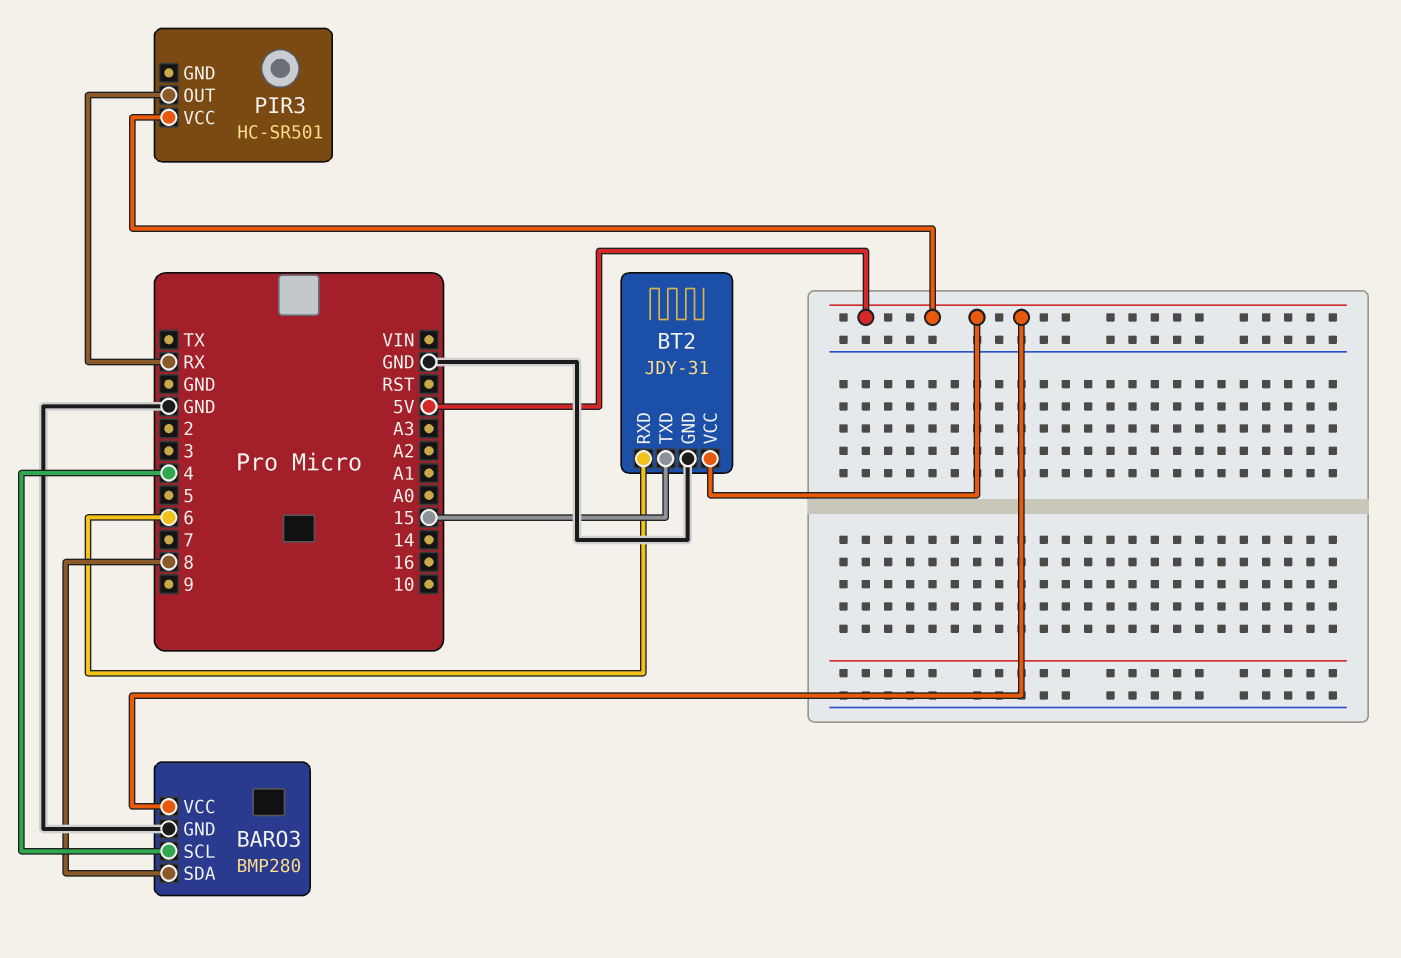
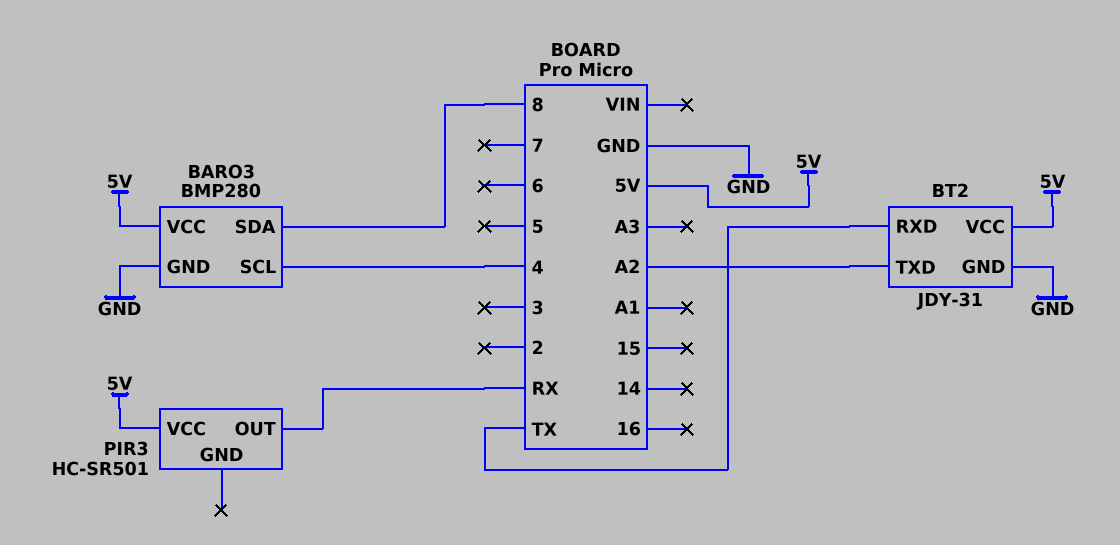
BT2 pin RXD: 6 -> TX
BT2 pin TXD: 15 -> A2

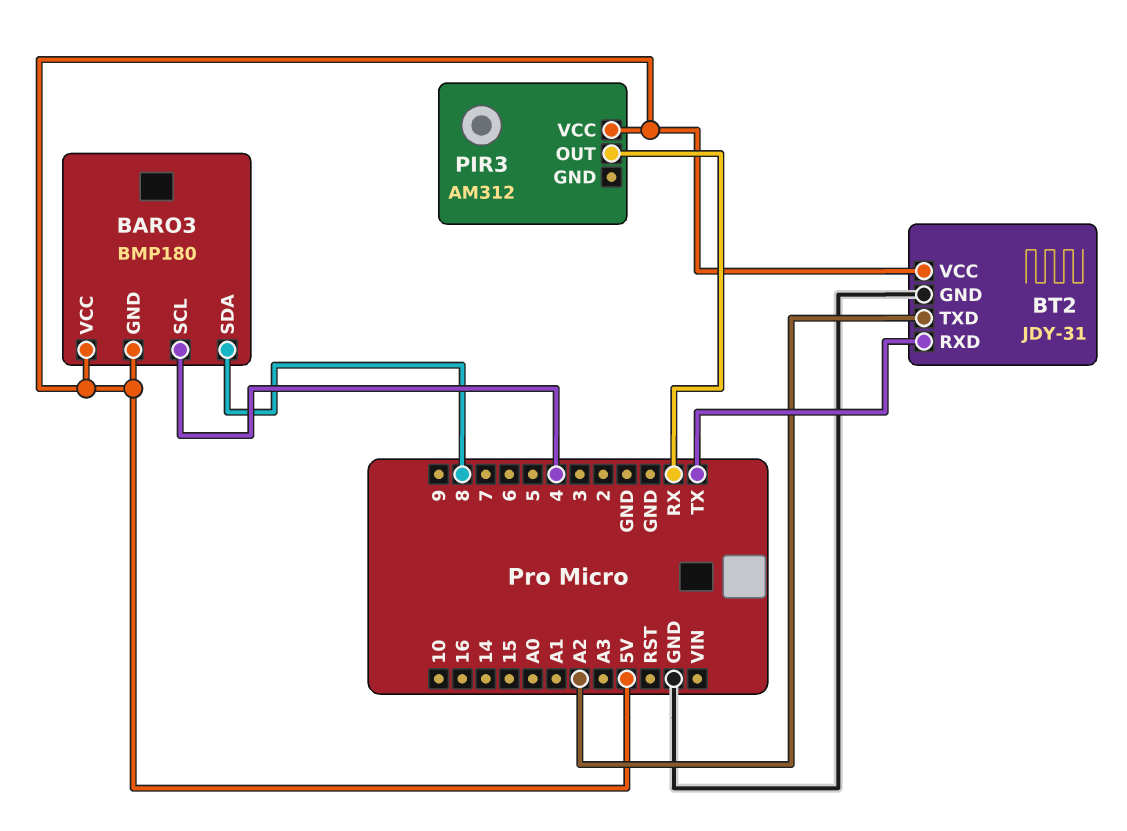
BARO3: BMP280 -> BMP180
BARO3 pin GND: GND -> 5V
PIR3: HC-SR501 -> AM312

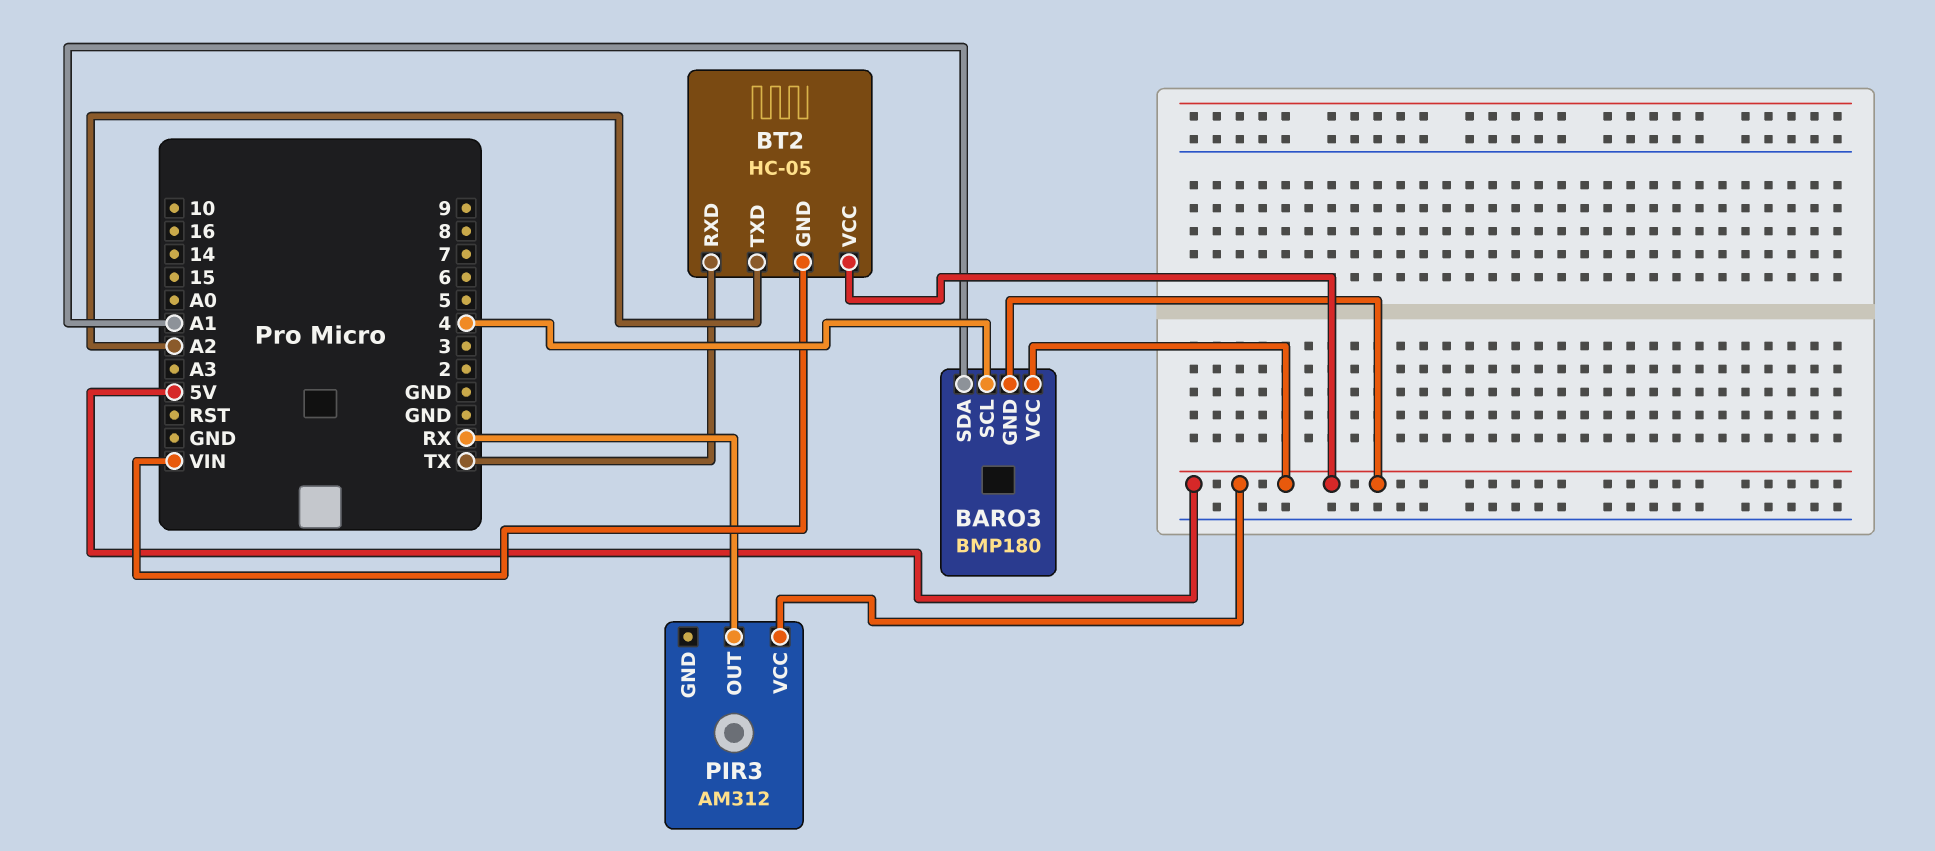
BARO3 pin SDA: 8 -> A1
BT2: JDY-31 -> HC-05
BT2 pin GND: GND -> VIN

